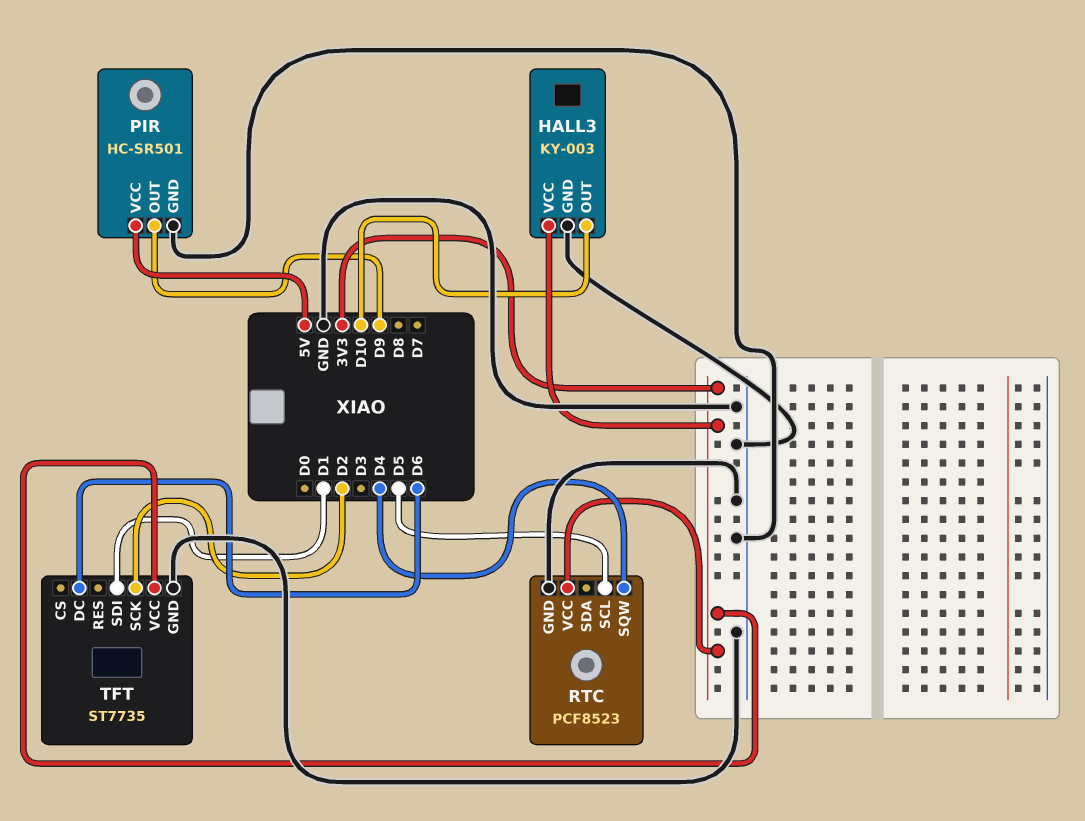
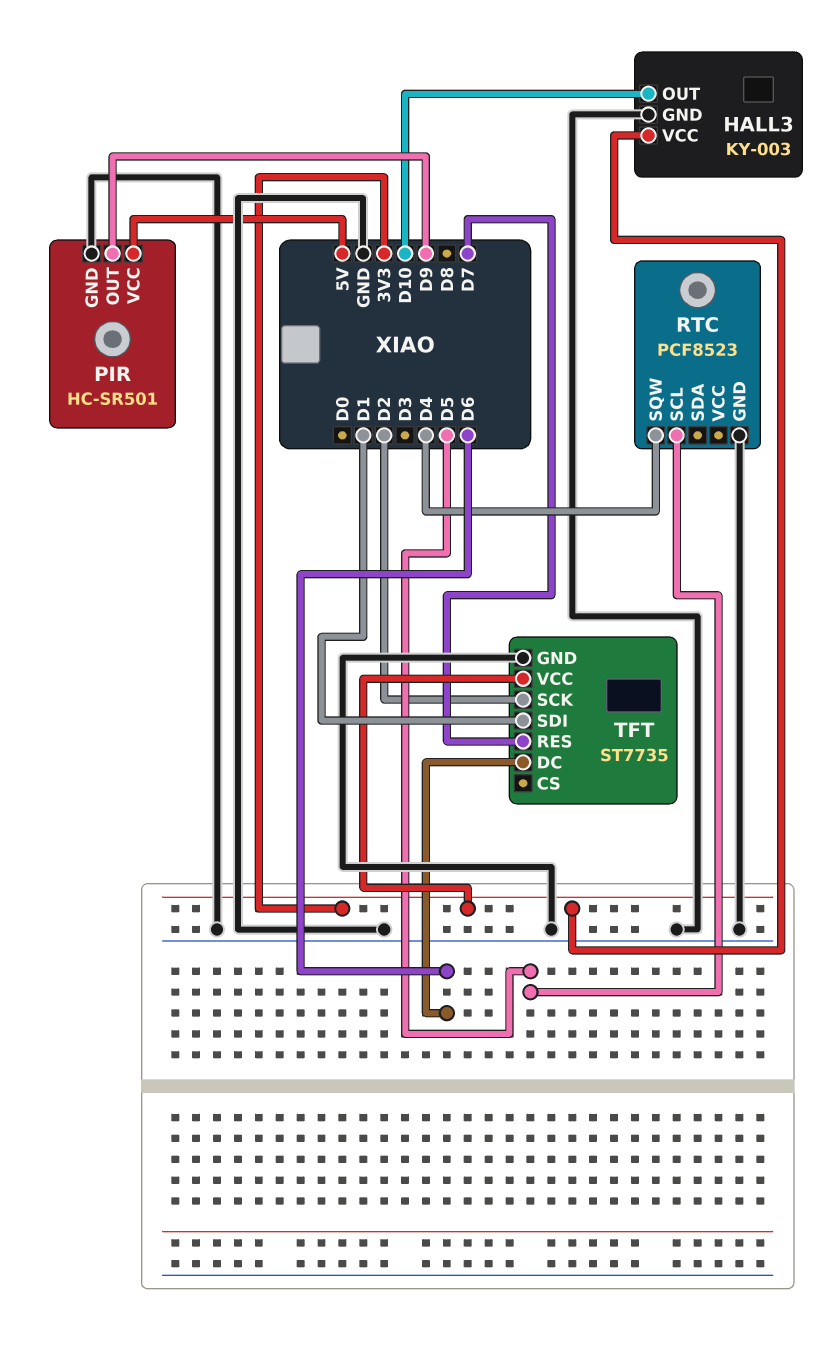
RTC pin VCC: 3V3 -> none
TFT pin RES: none -> D7

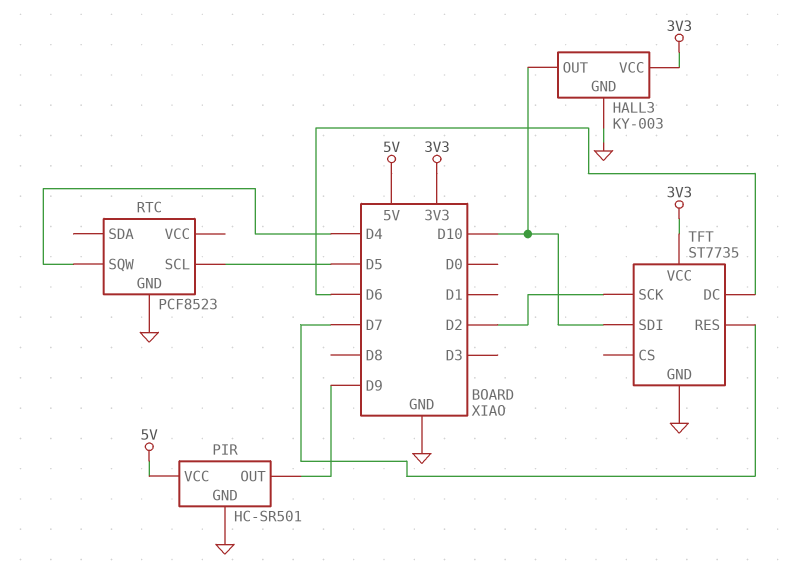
TFT pin SDI: D1 -> D10

